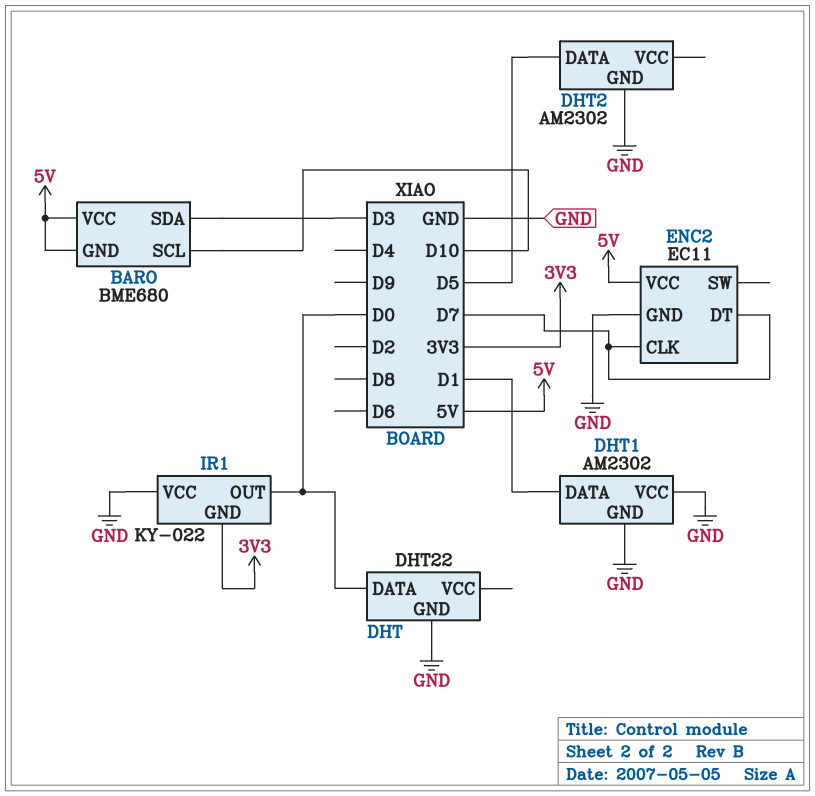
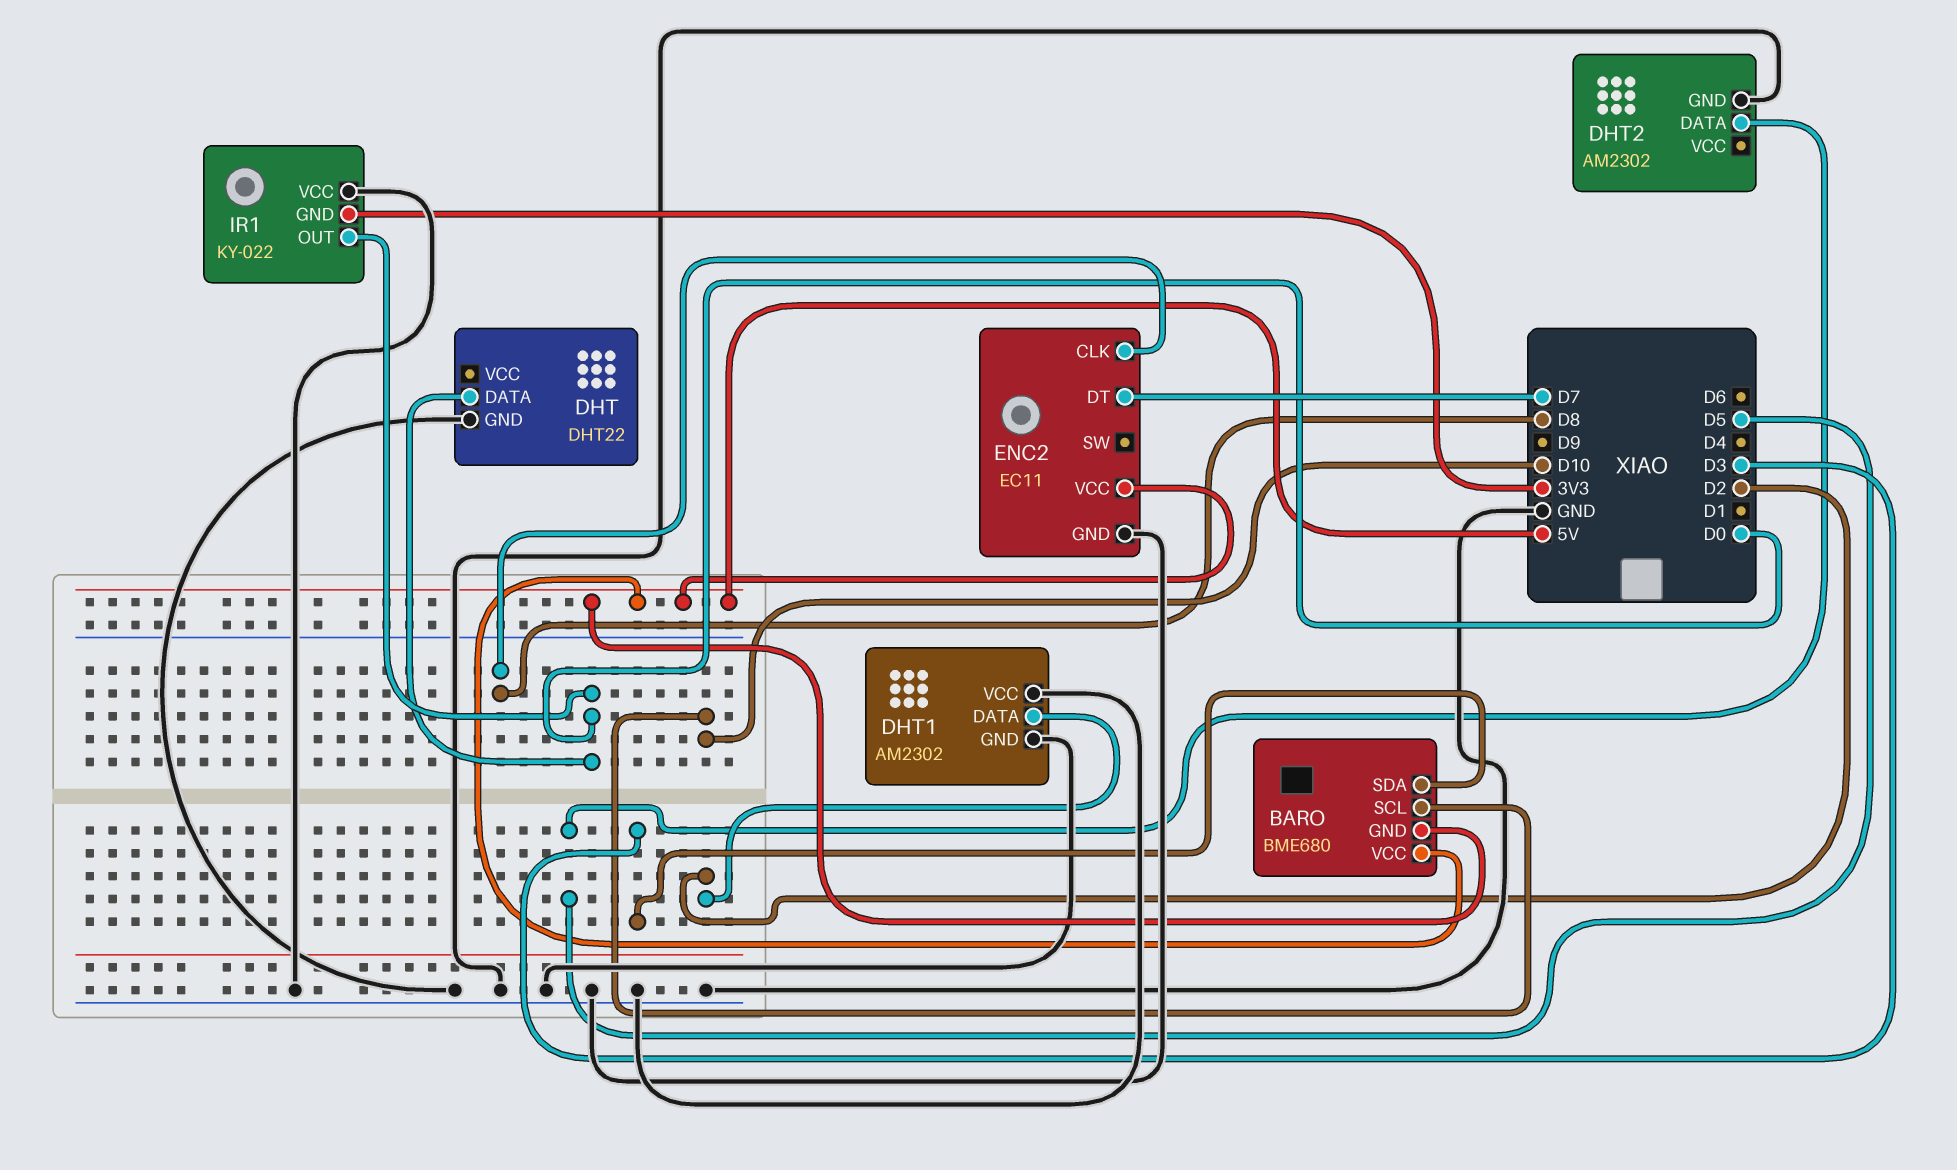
DHT1 pin DATA: D1 -> D2
ENC2 pin CLK: D7 -> D8

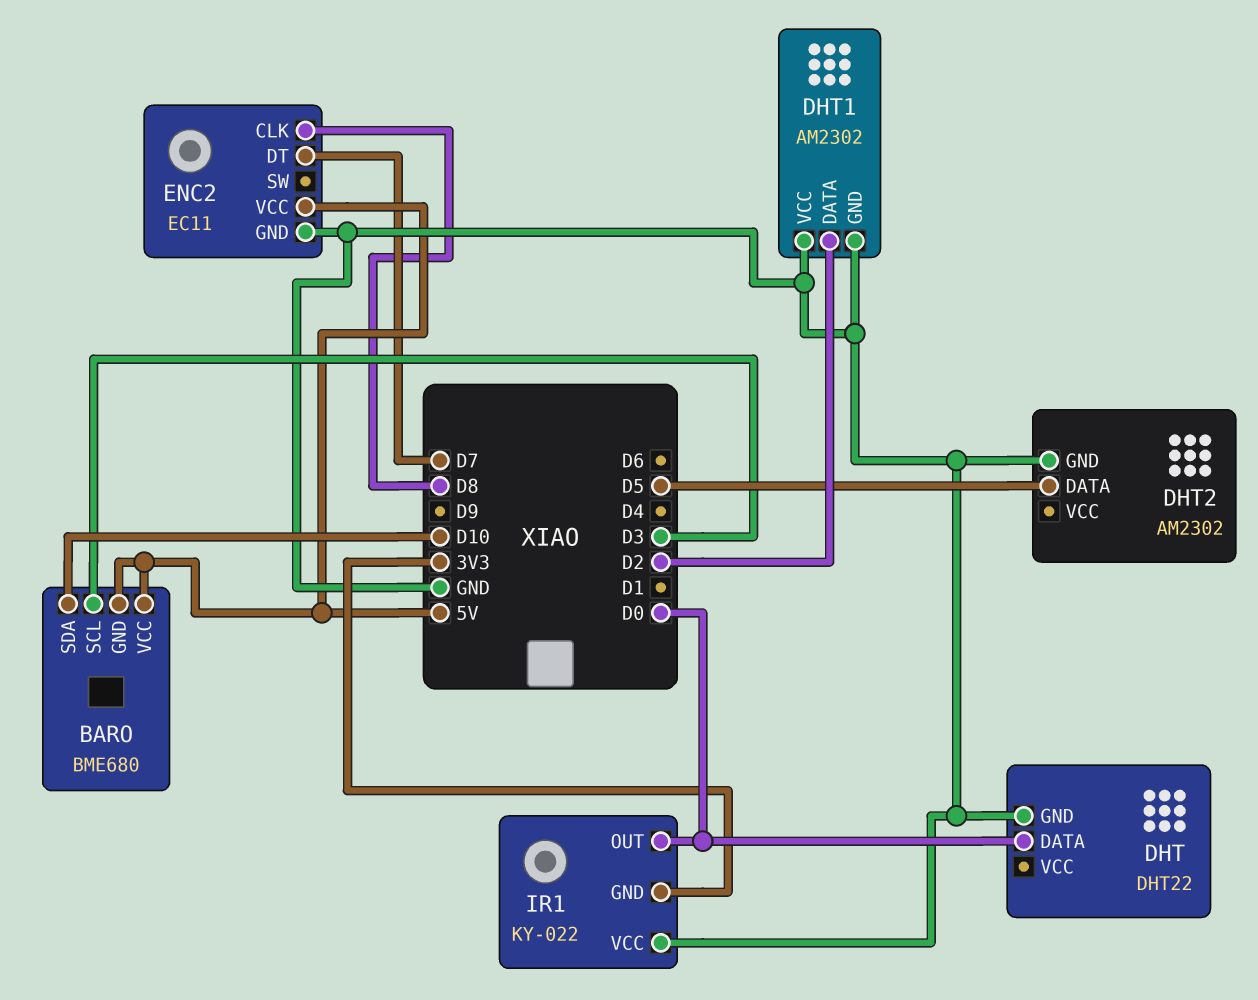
BARO pin SCL: D10 -> D3
BARO pin SDA: D3 -> D10

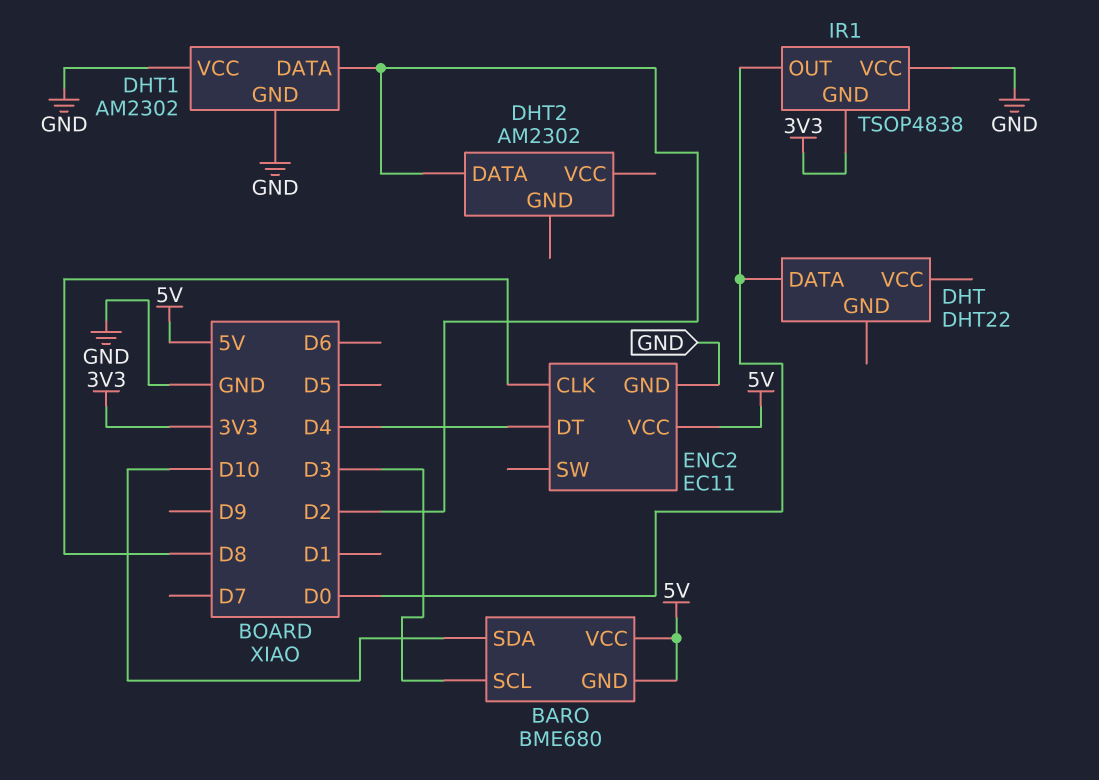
DHT pin GND: GND -> none
DHT2 pin DATA: D5 -> D2
DHT2 pin GND: GND -> none
ENC2 pin DT: D7 -> D4
IR1: KY-022 -> TSOP4838

